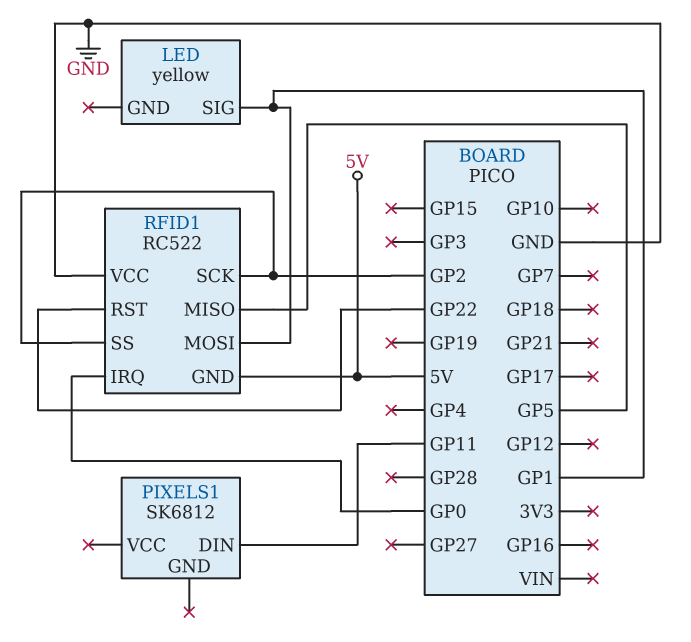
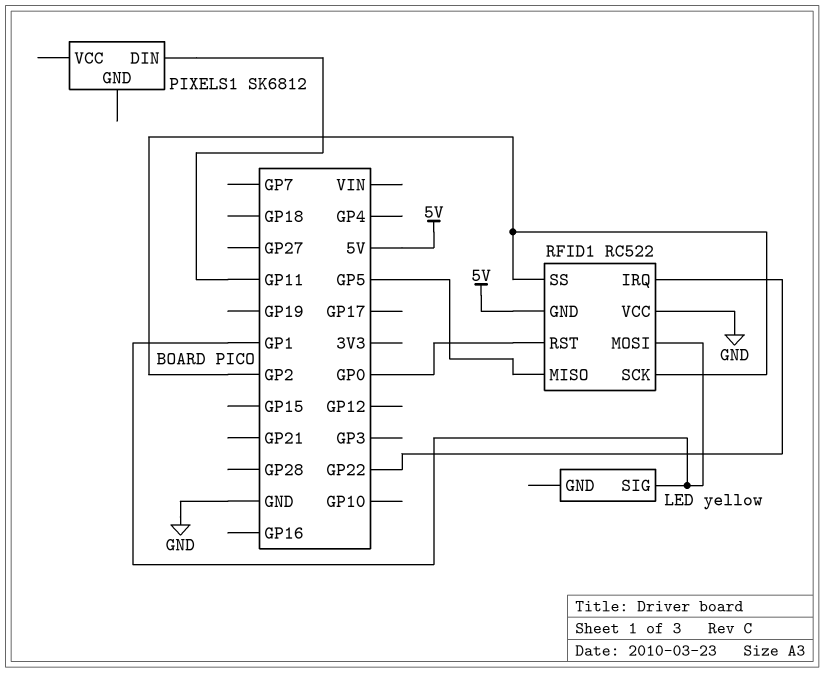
RFID1 pin IRQ: GP0 -> GP22
RFID1 pin RST: GP22 -> GP0

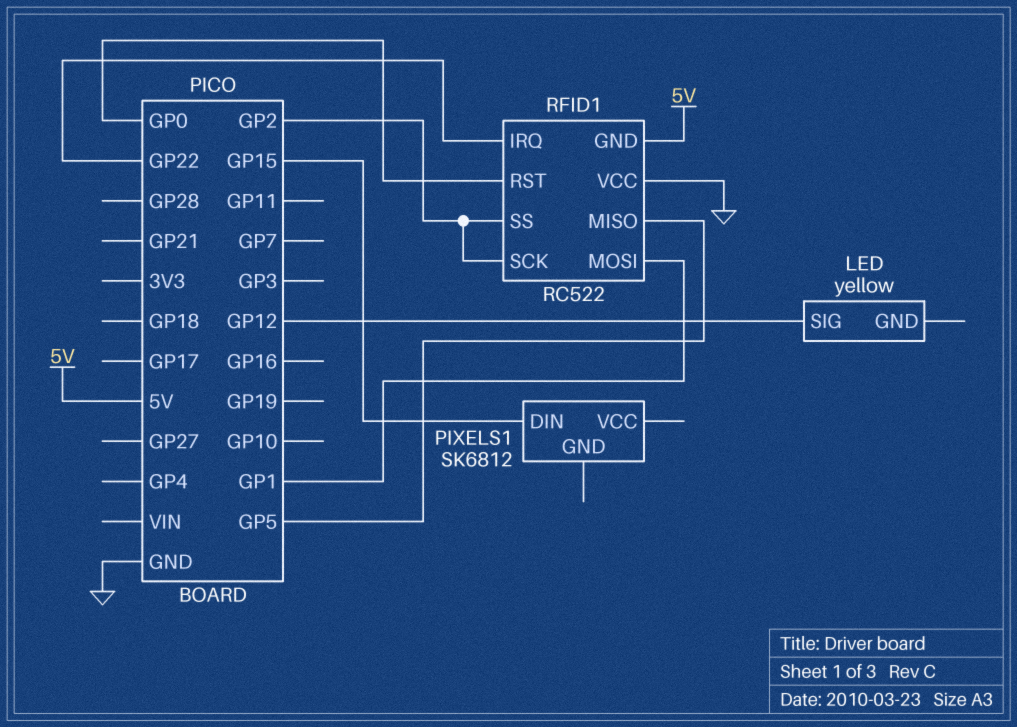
LED pin SIG: GP1 -> GP12
PIXELS1 pin DIN: GP11 -> GP15

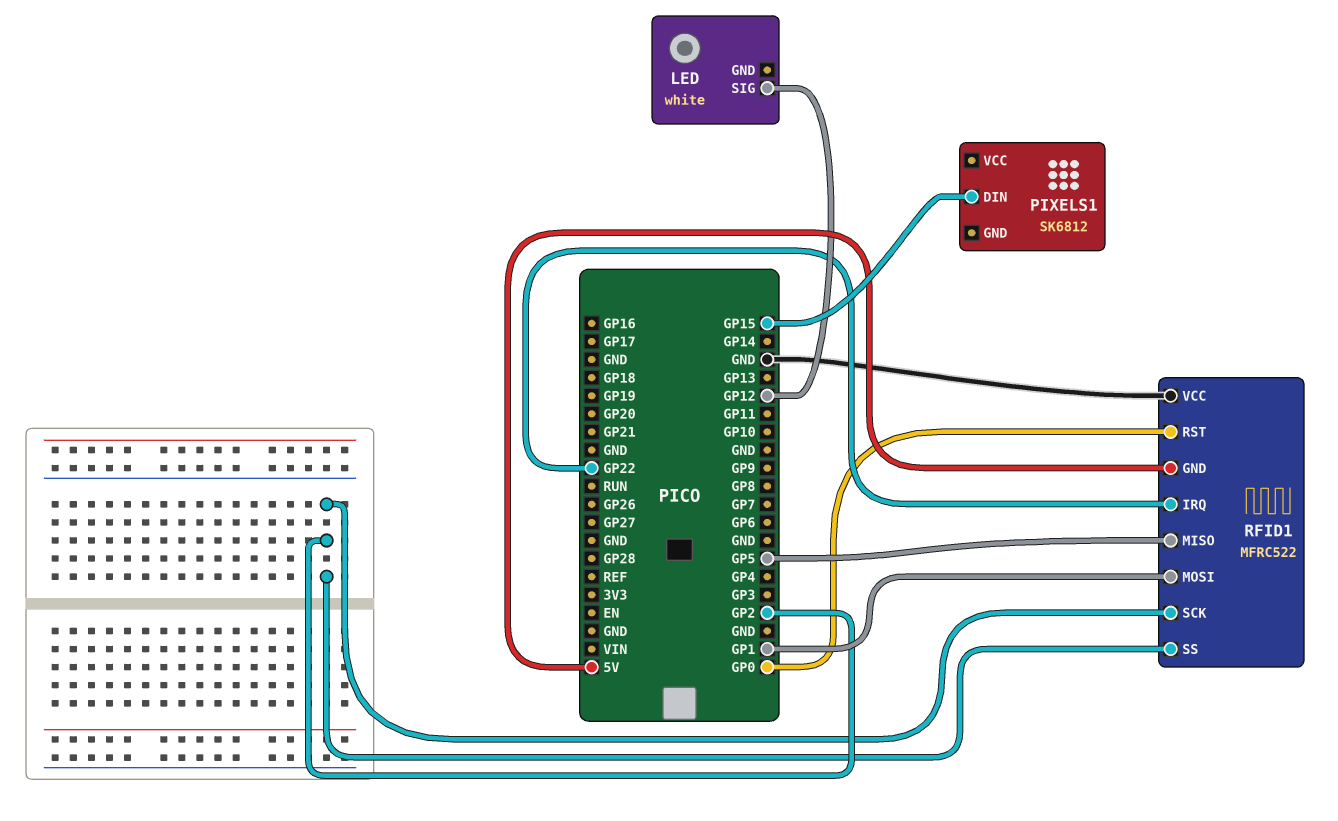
LED: yellow -> white
RFID1: RC522 -> MFRC522

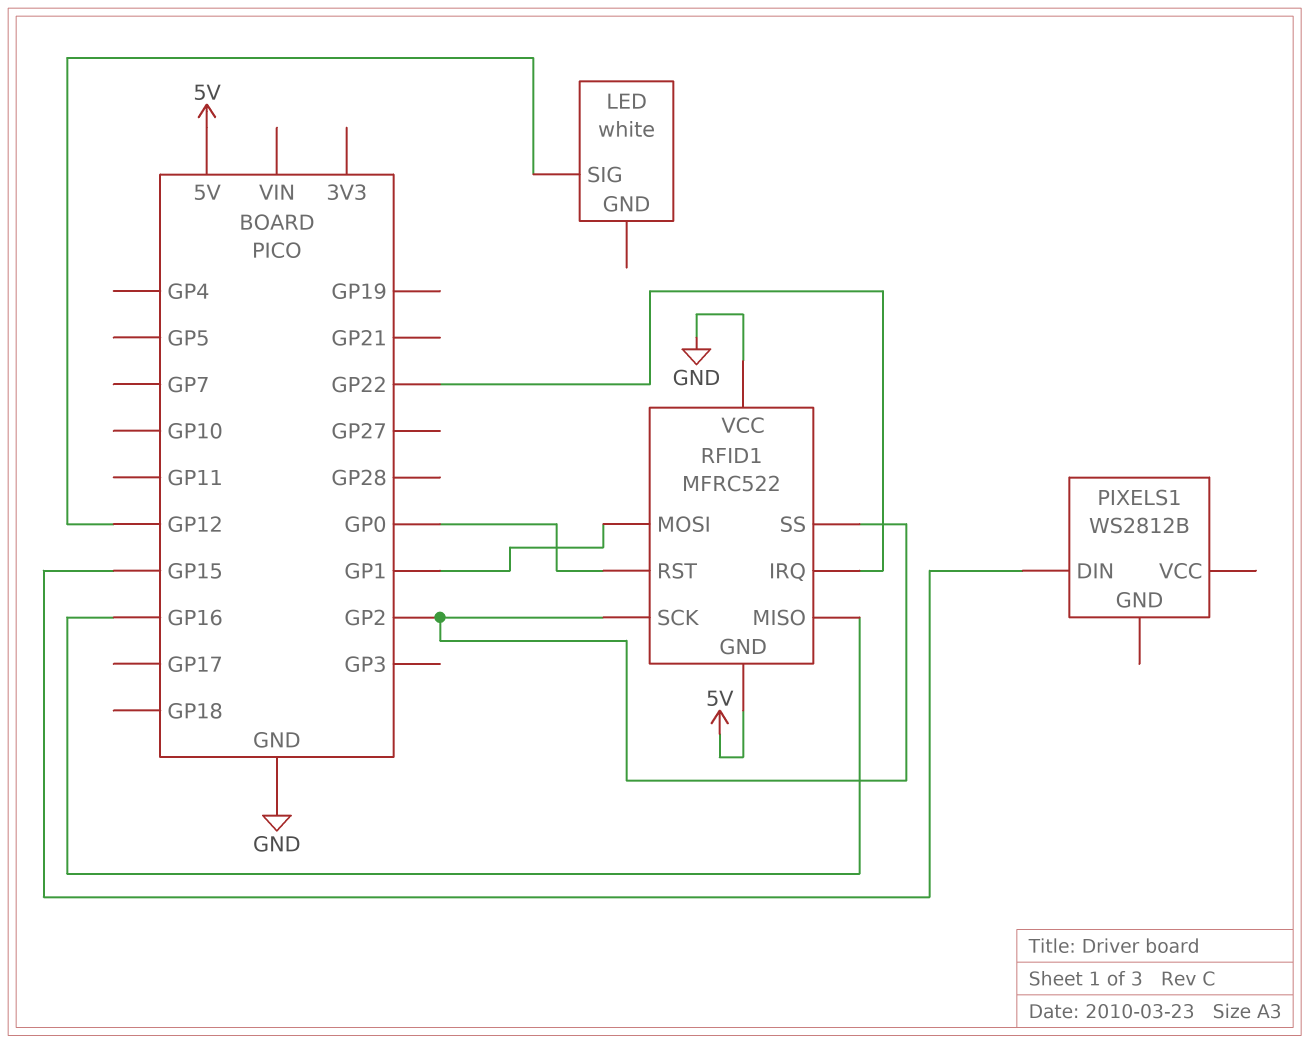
PIXELS1: SK6812 -> WS2812B
RFID1 pin MISO: GP5 -> GP16

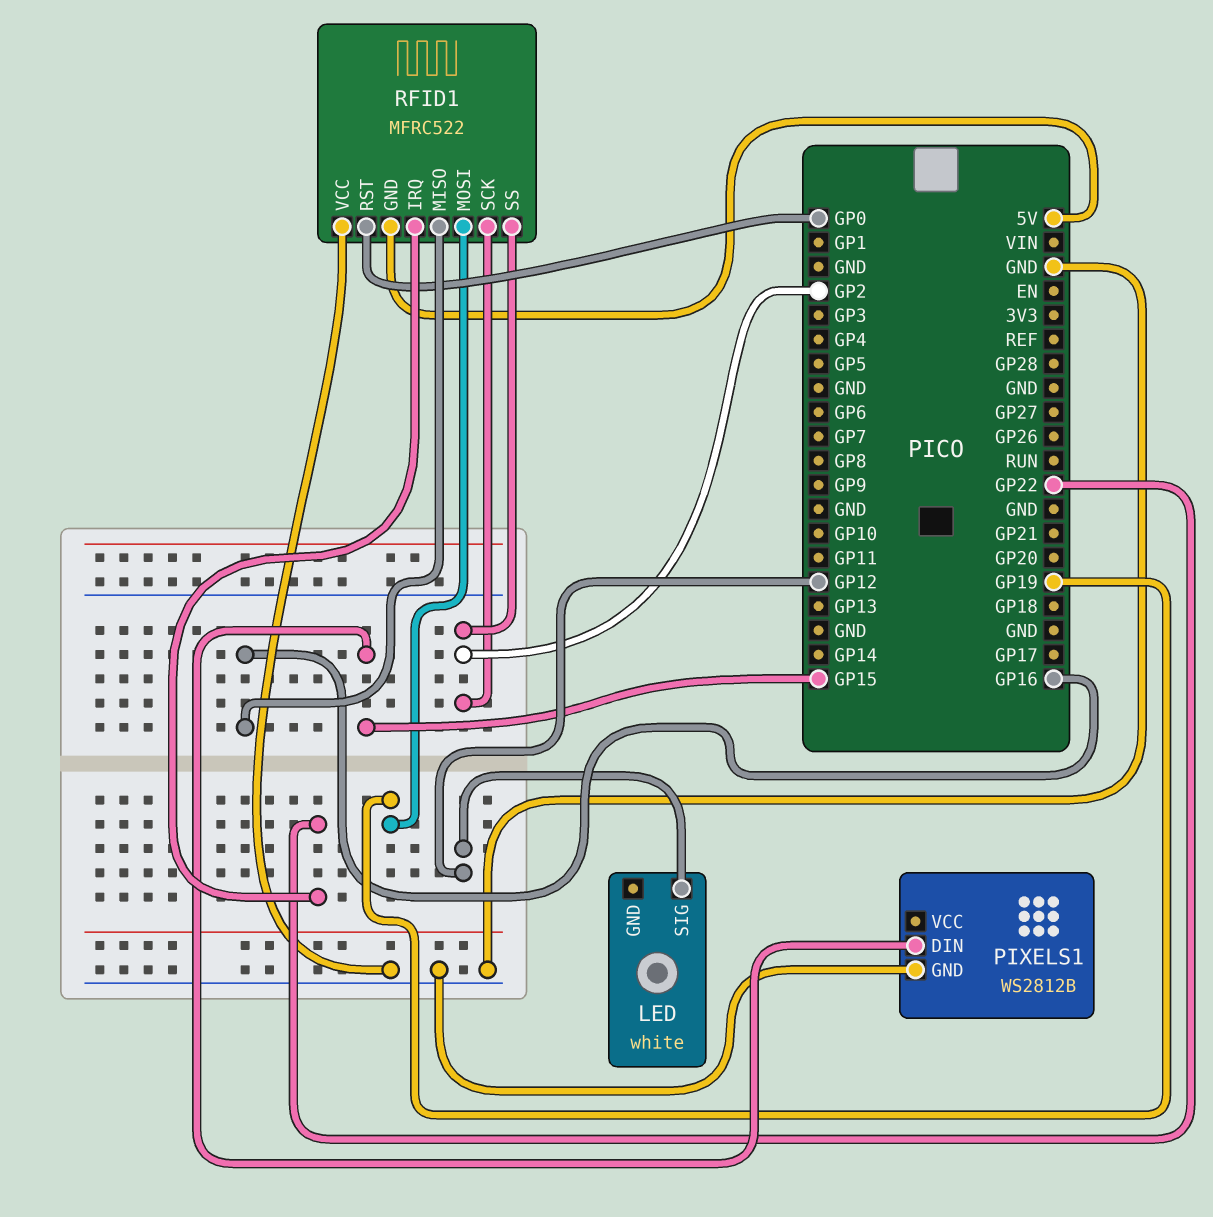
PIXELS1 pin GND: none -> GND
RFID1 pin MOSI: GP1 -> GP19

